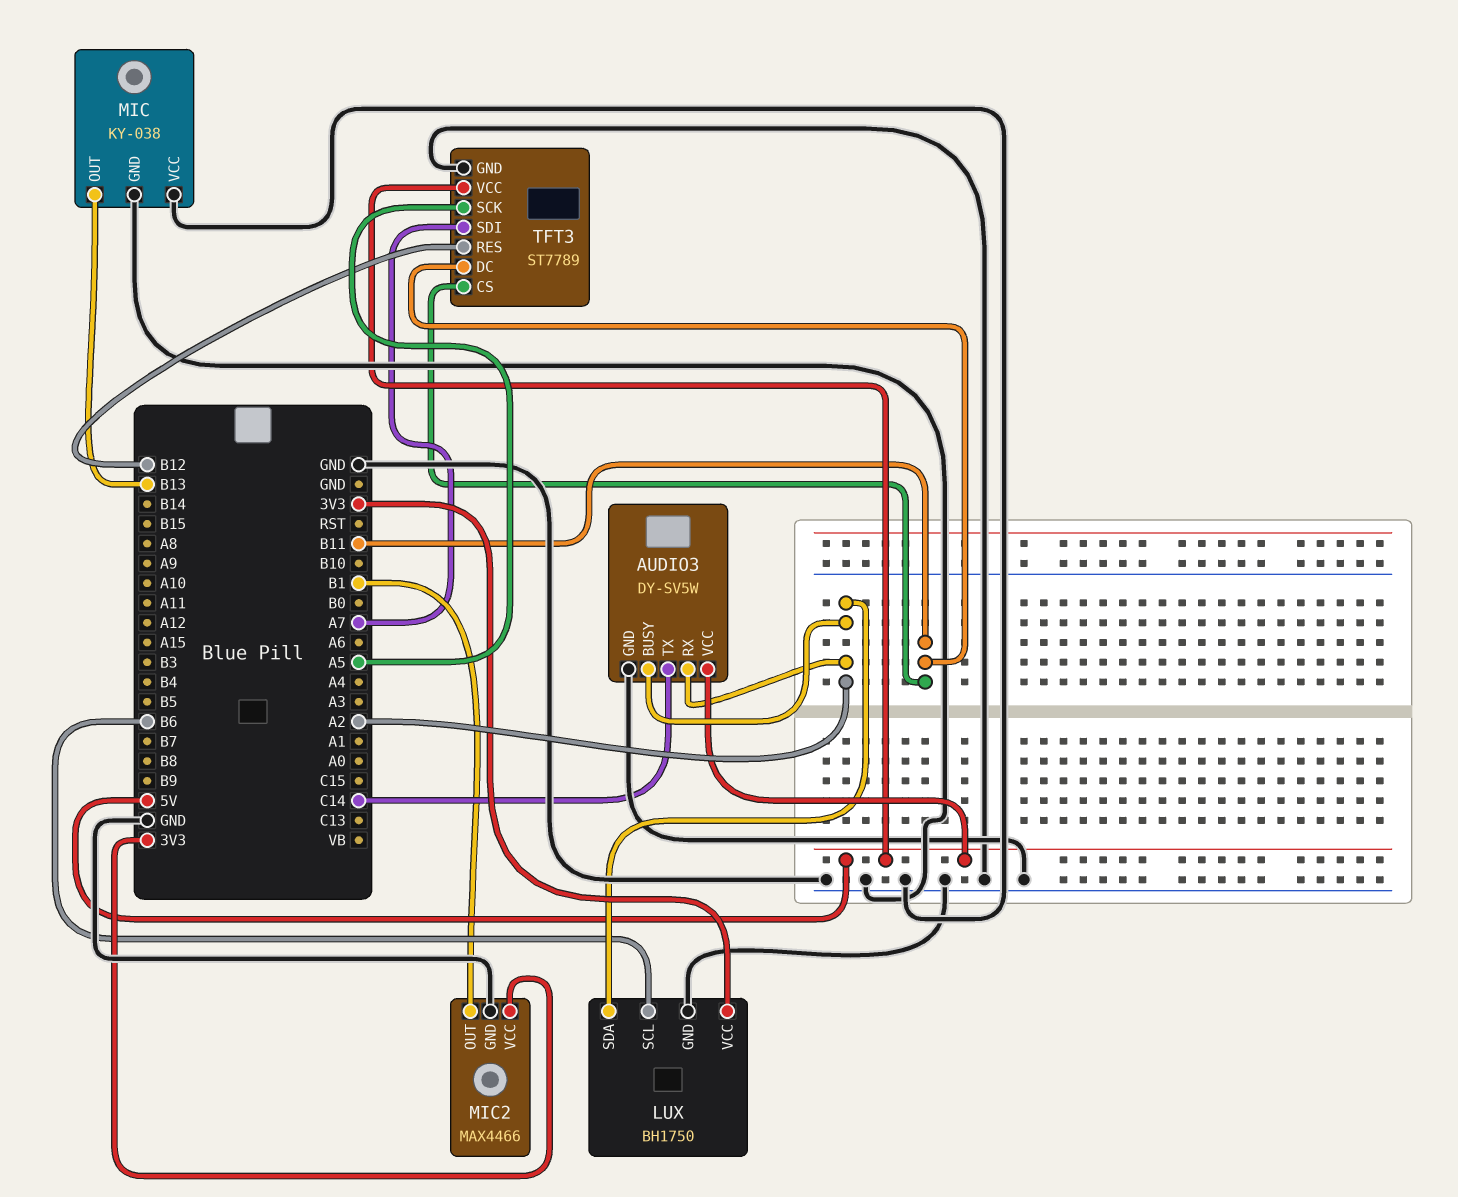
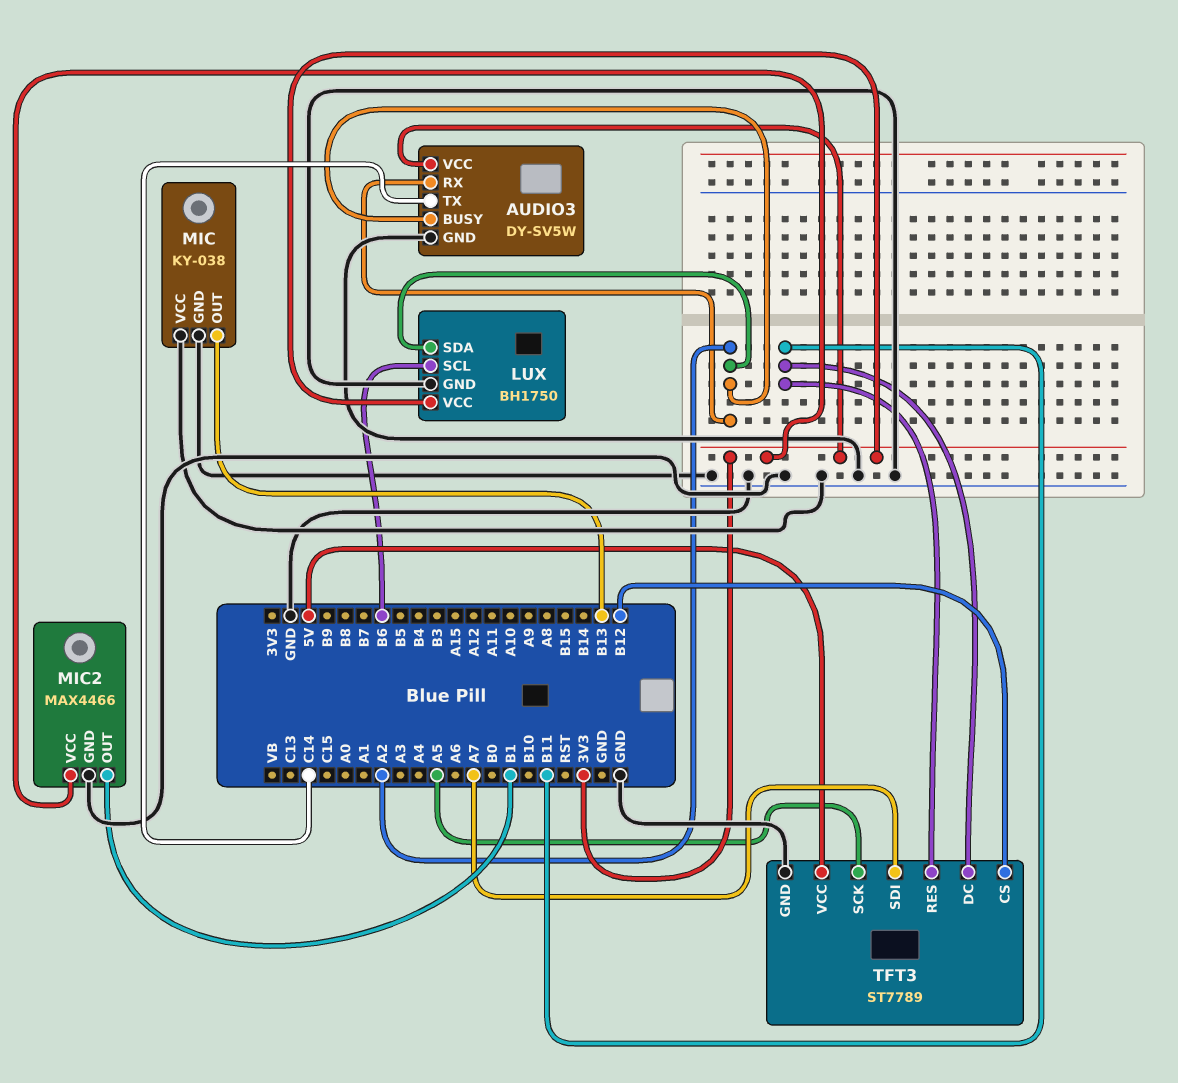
AUDIO3 pin VCC: 5V -> 3V3
TFT3 pin CS: B11 -> B12
TFT3 pin RES: B12 -> B11

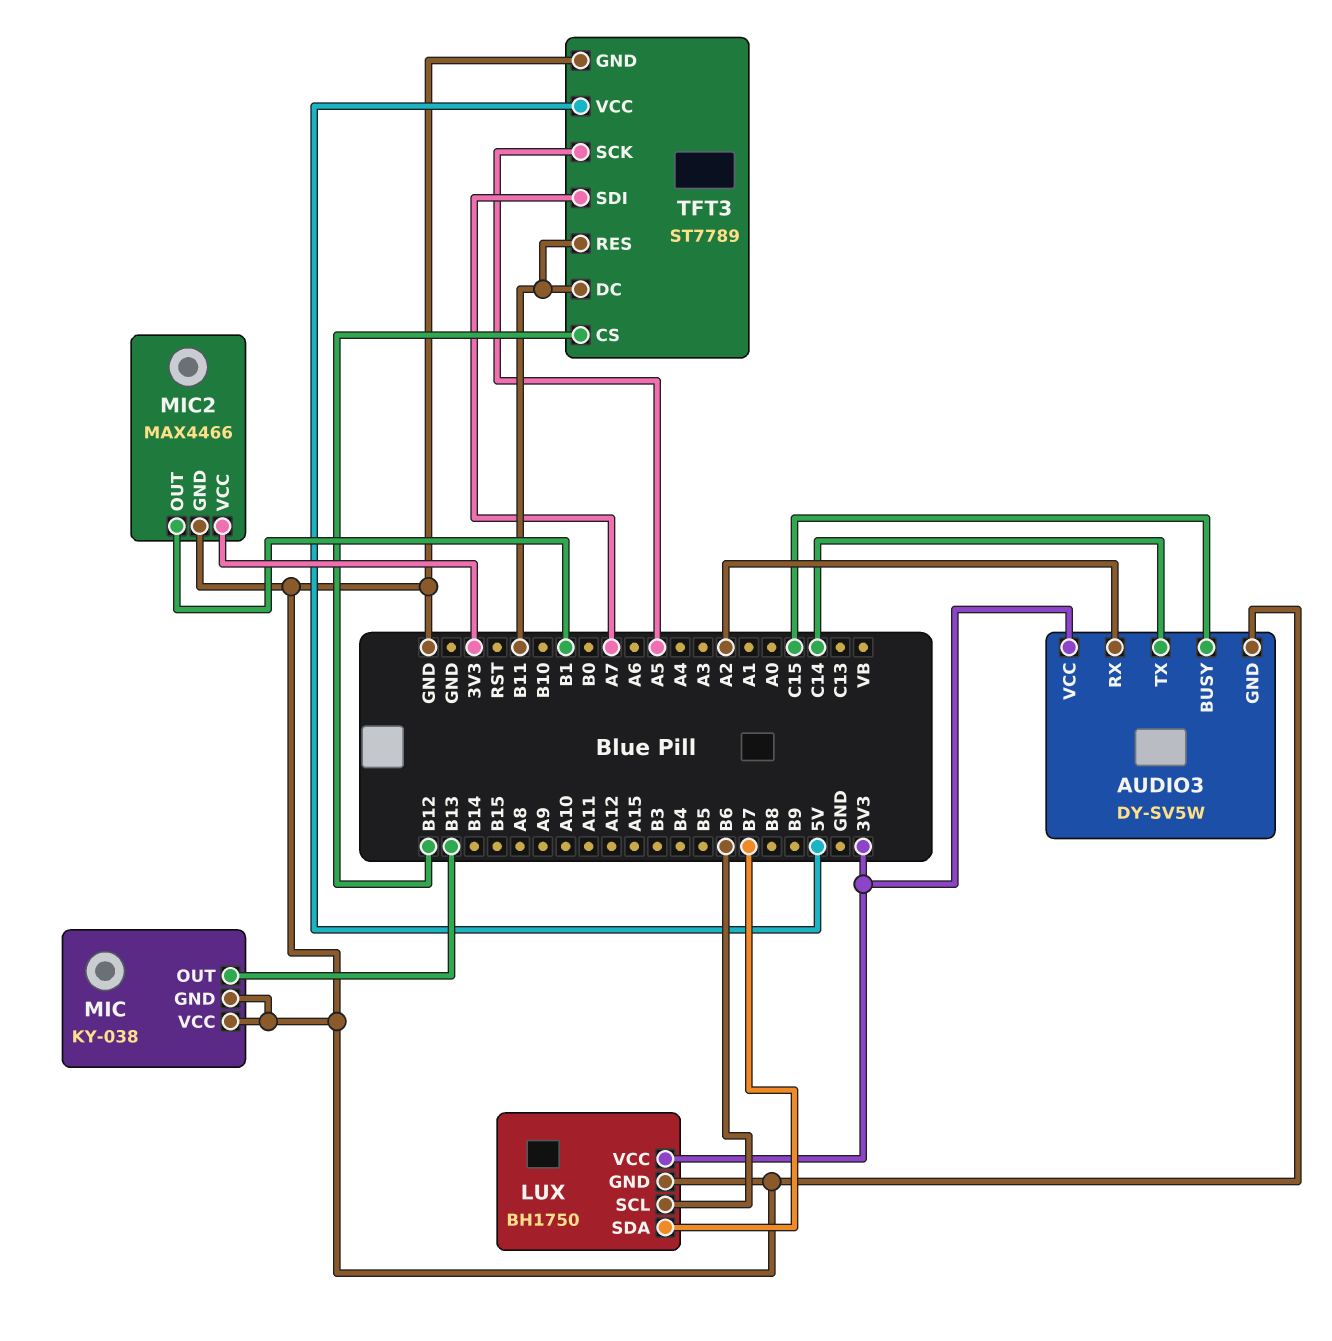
AUDIO3 pin BUSY: A2 -> C15
LUX pin SDA: A2 -> B7

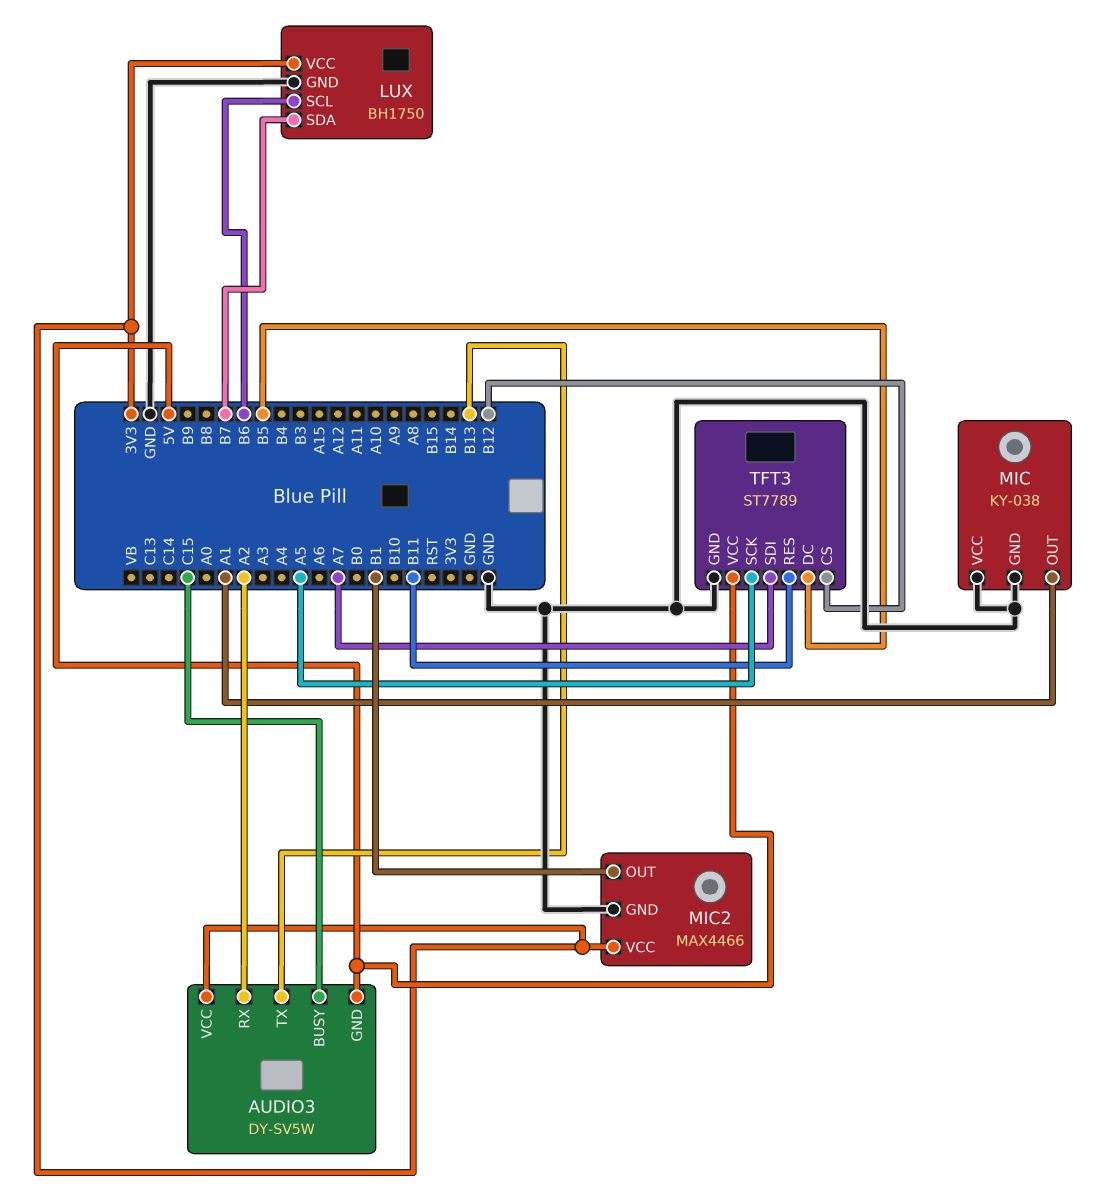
AUDIO3 pin GND: GND -> 5V
AUDIO3 pin TX: C14 -> B13
MIC pin OUT: B13 -> A1
TFT3 pin DC: B11 -> B5

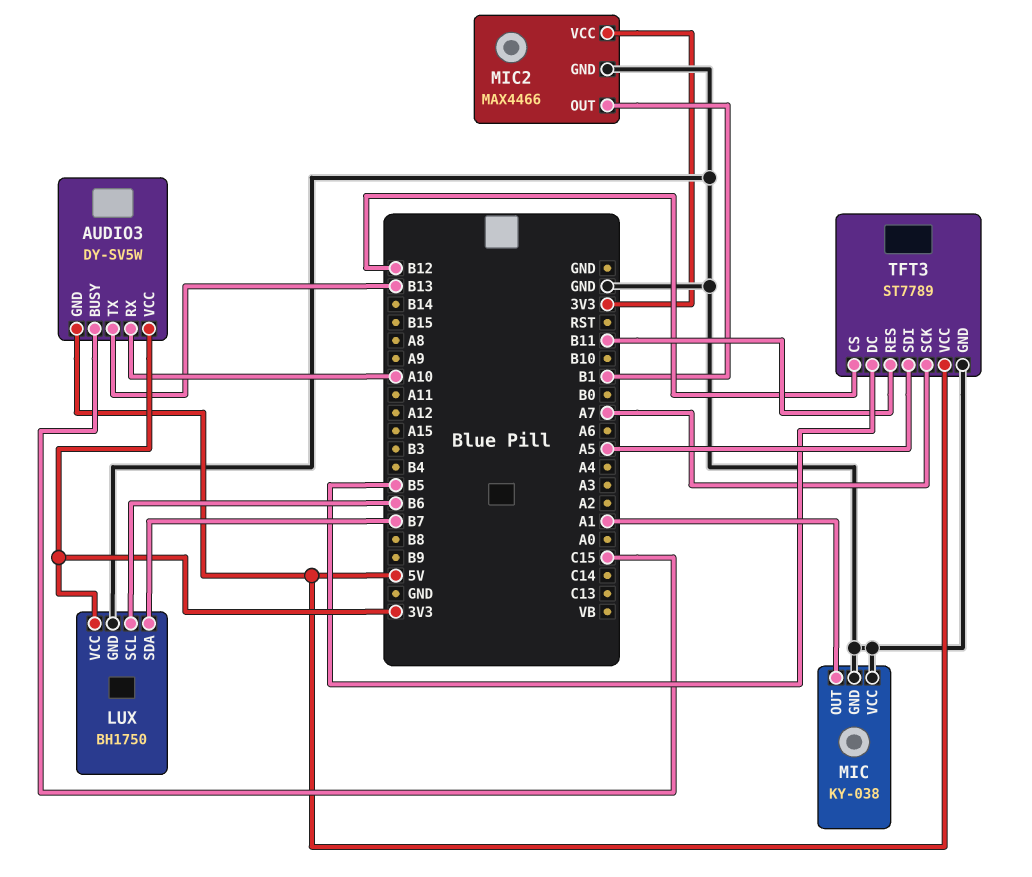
AUDIO3 pin RX: A2 -> A10
TFT3 pin SCK: A5 -> A7
TFT3 pin SDI: A7 -> A5

